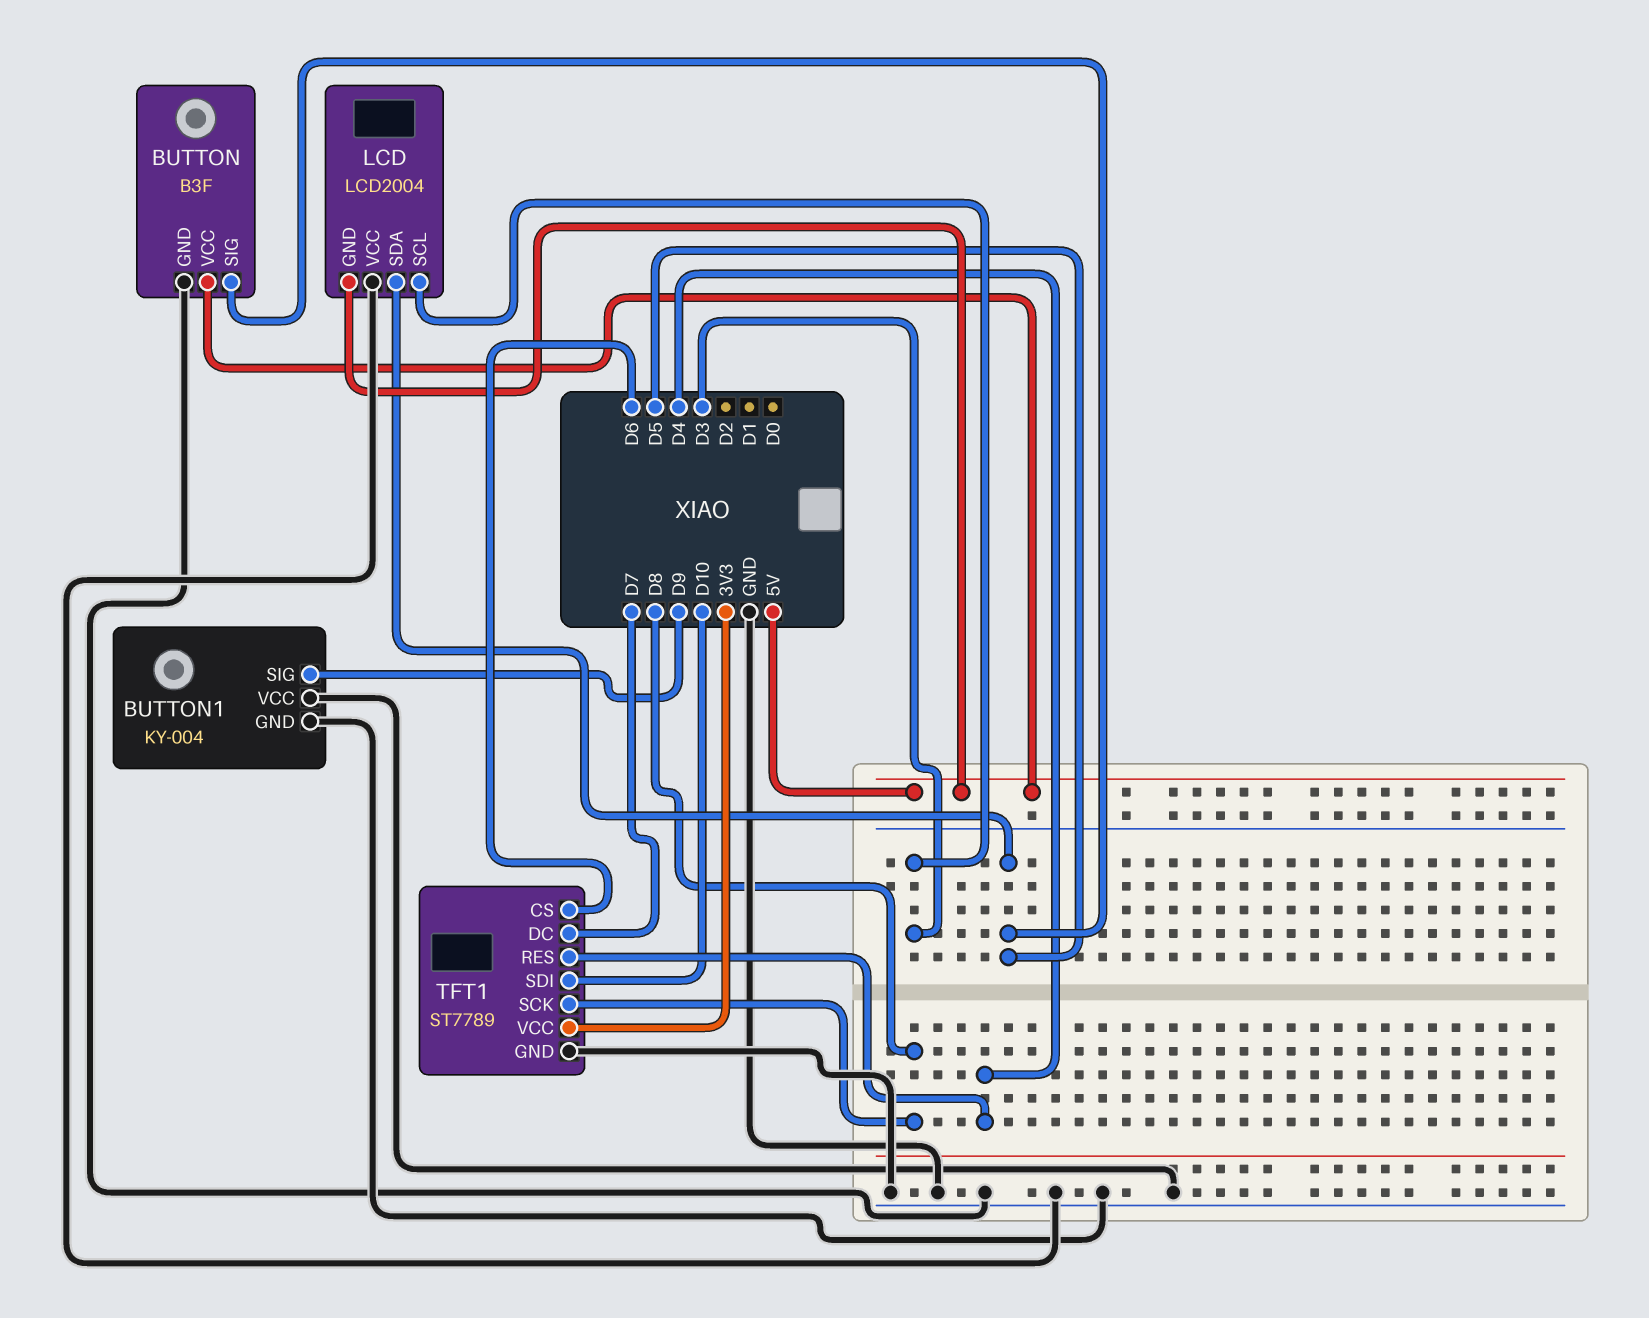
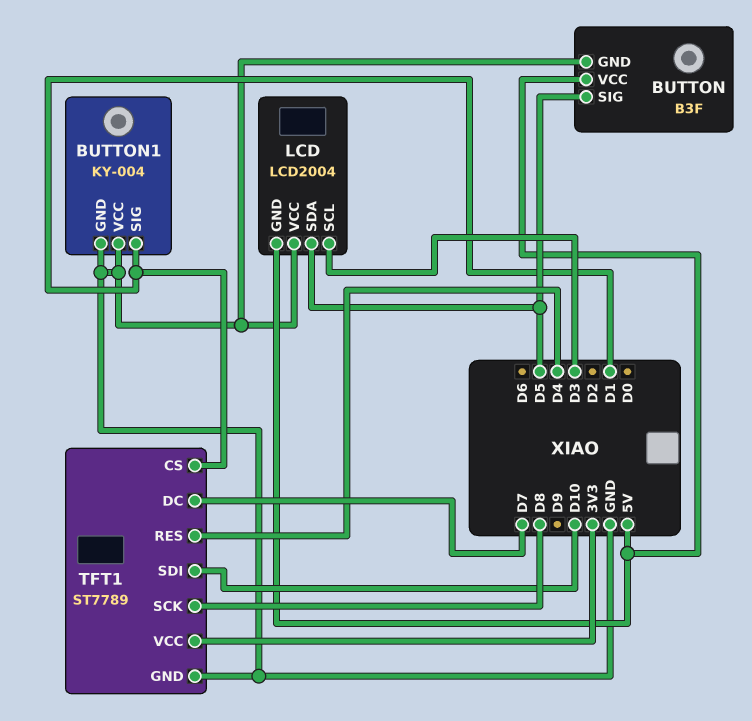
BUTTON1 pin SIG: D9 -> D1
TFT1 pin CS: D6 -> D1

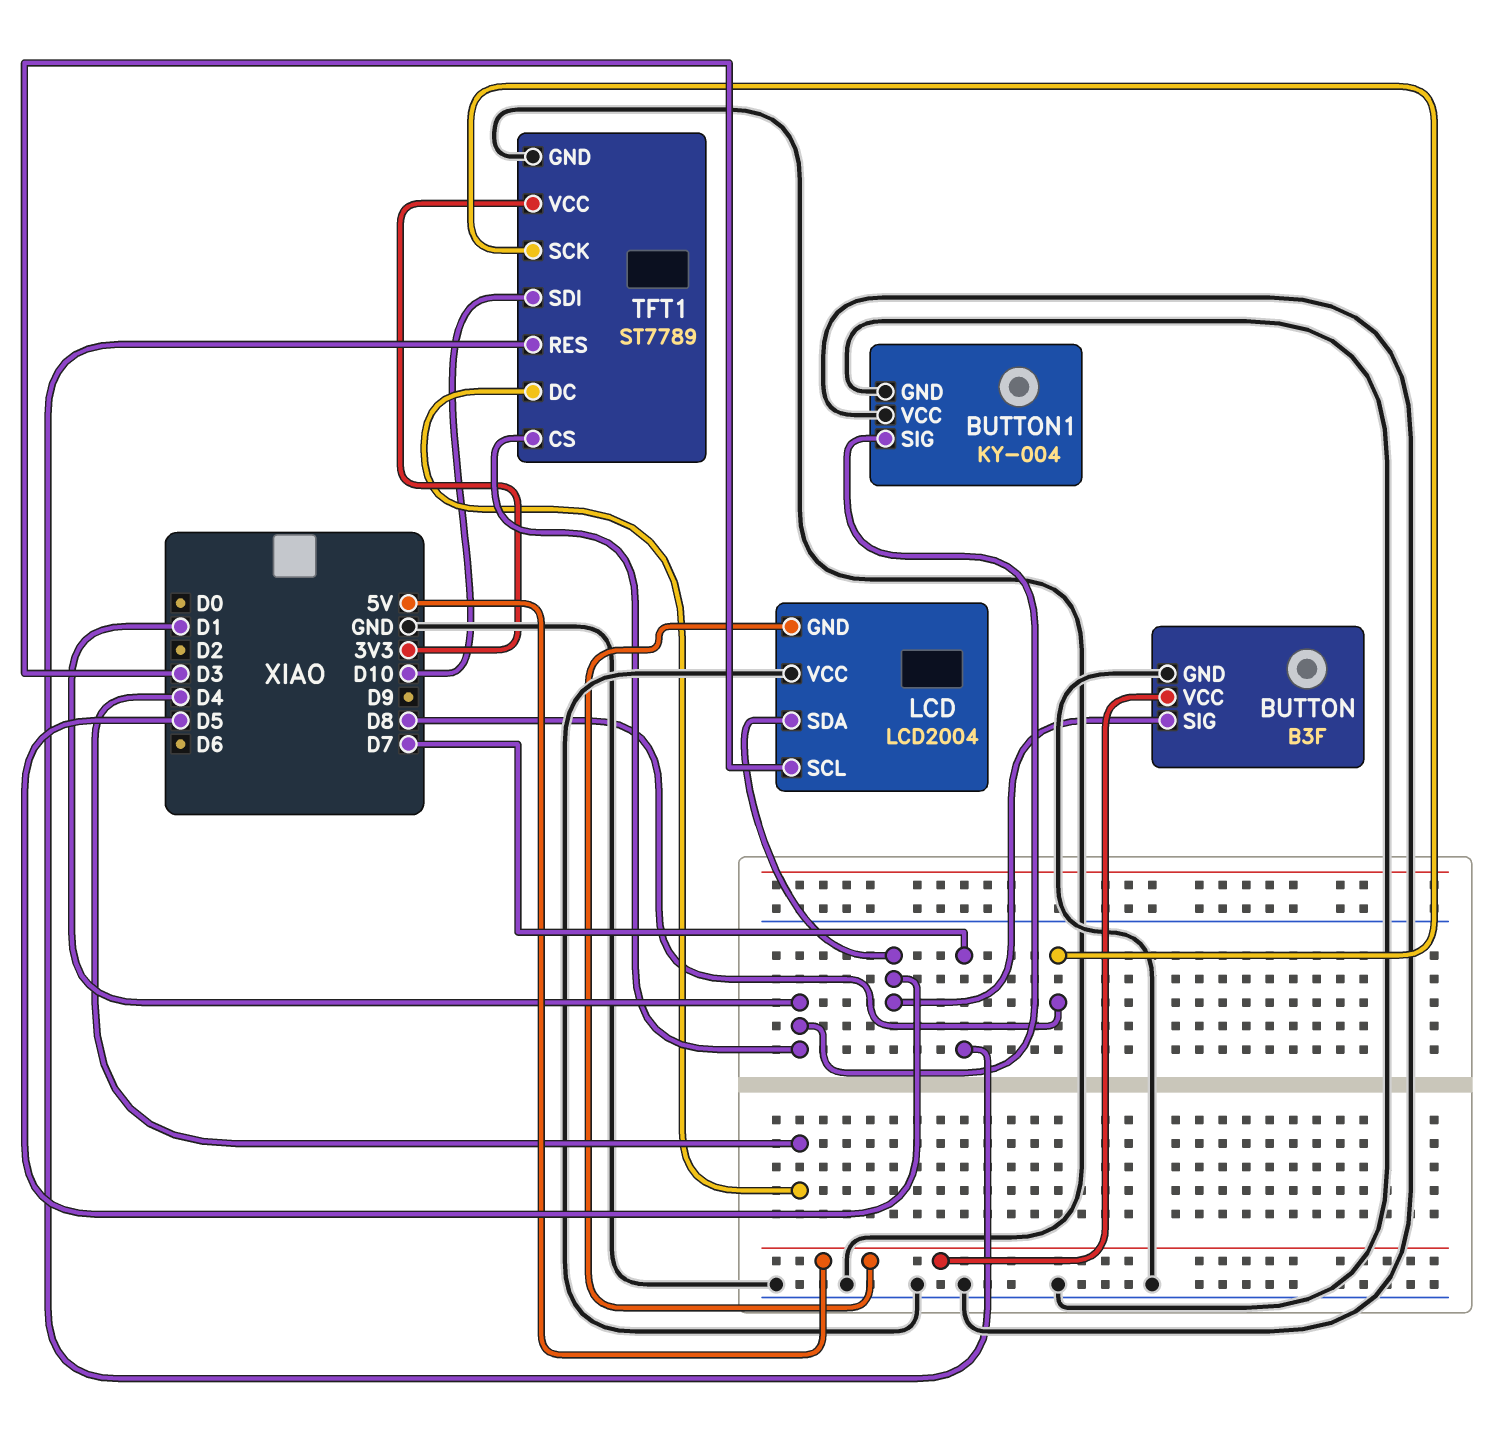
TFT1 pin DC: D7 -> D4
TFT1 pin RES: D4 -> D7

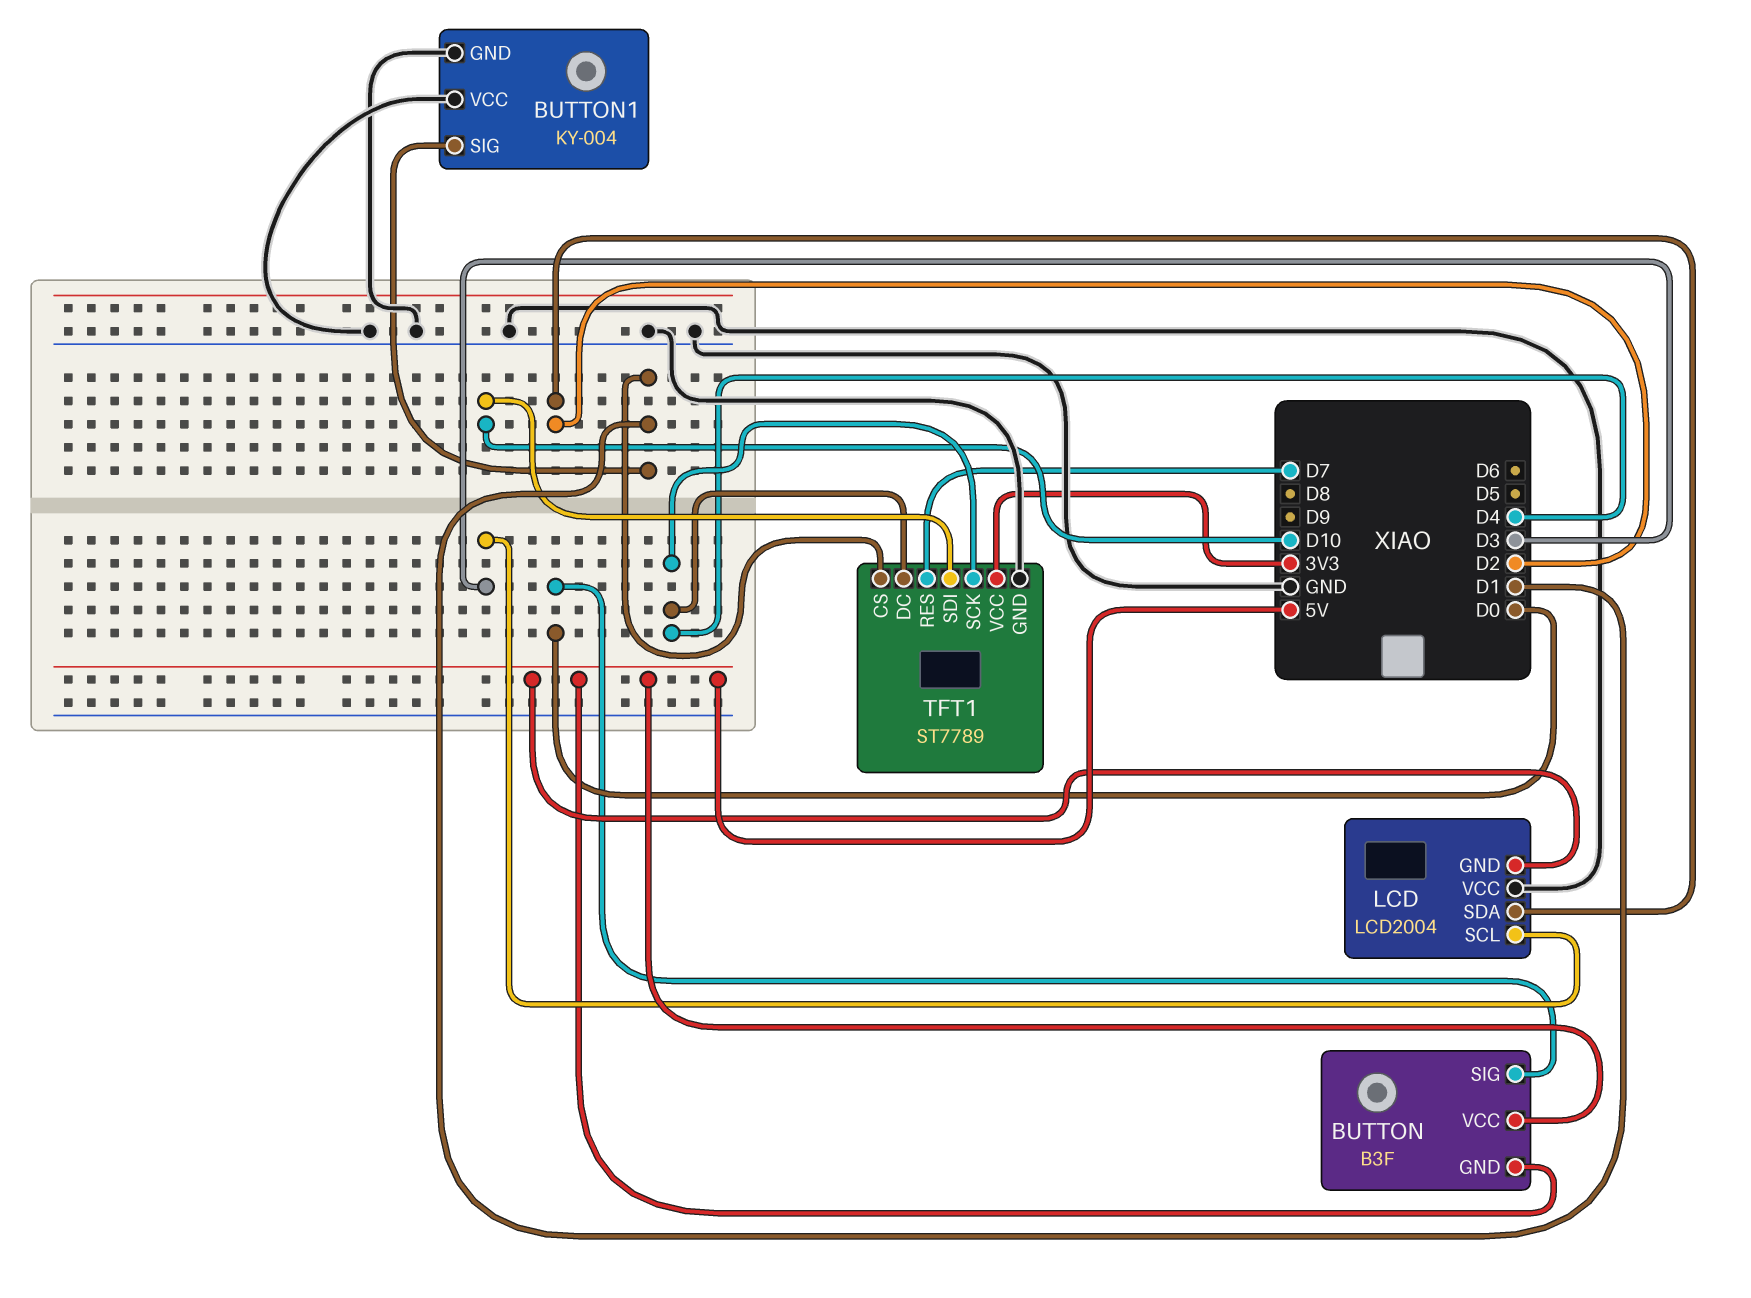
BUTTON pin GND: GND -> 5V
BUTTON pin SIG: D5 -> D0
LCD pin SDA: D5 -> D2
TFT1 pin SCK: D8 -> D4

